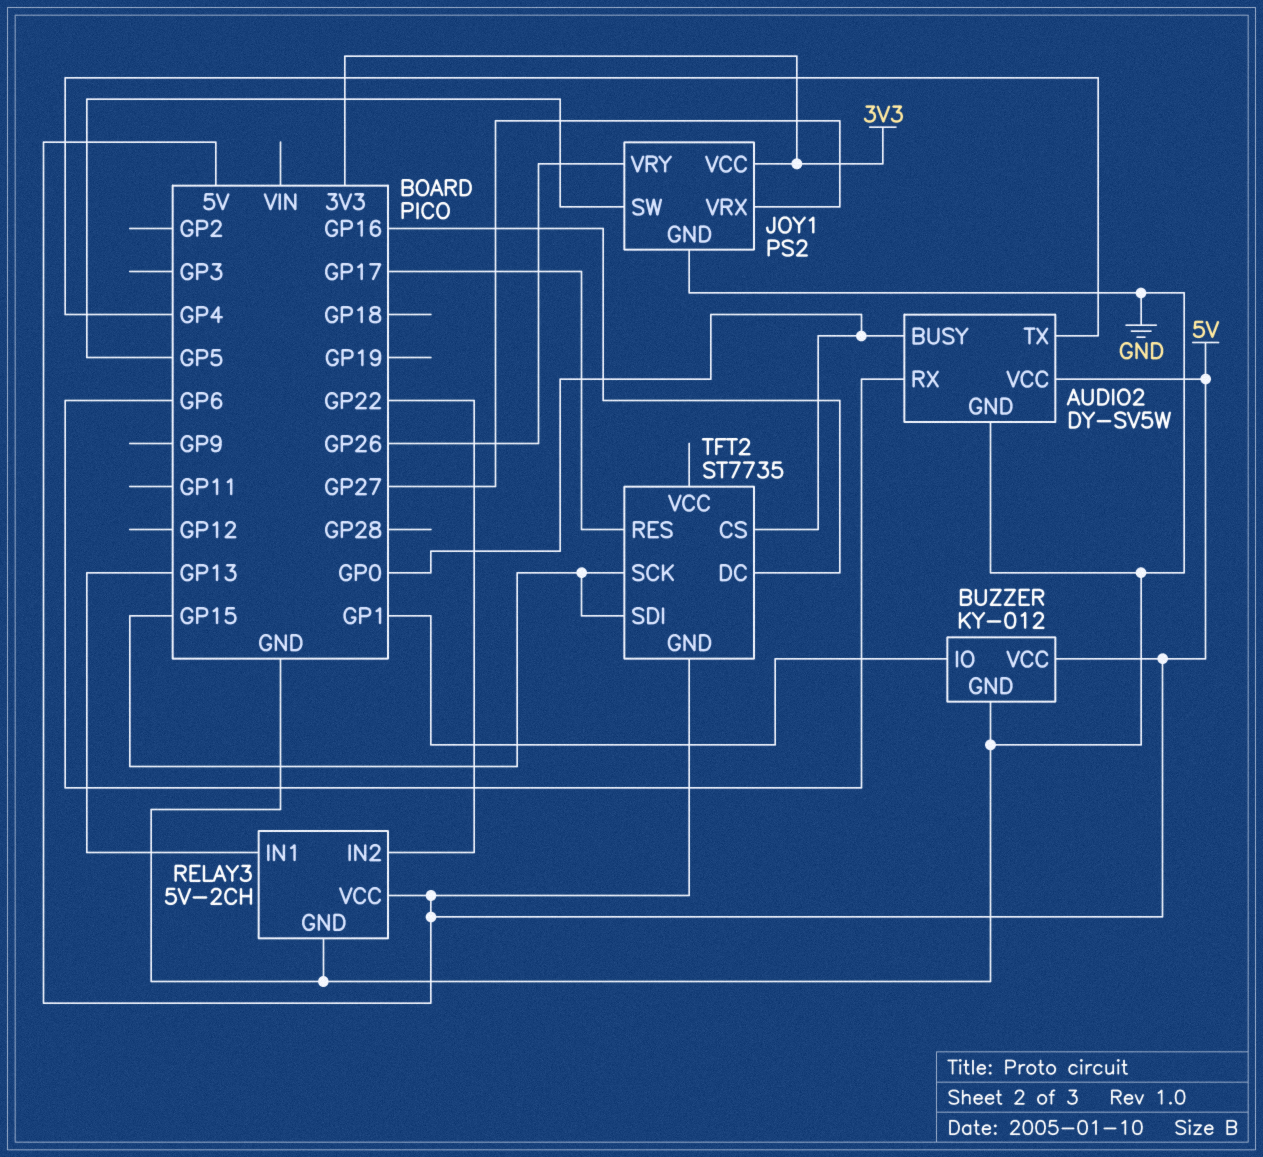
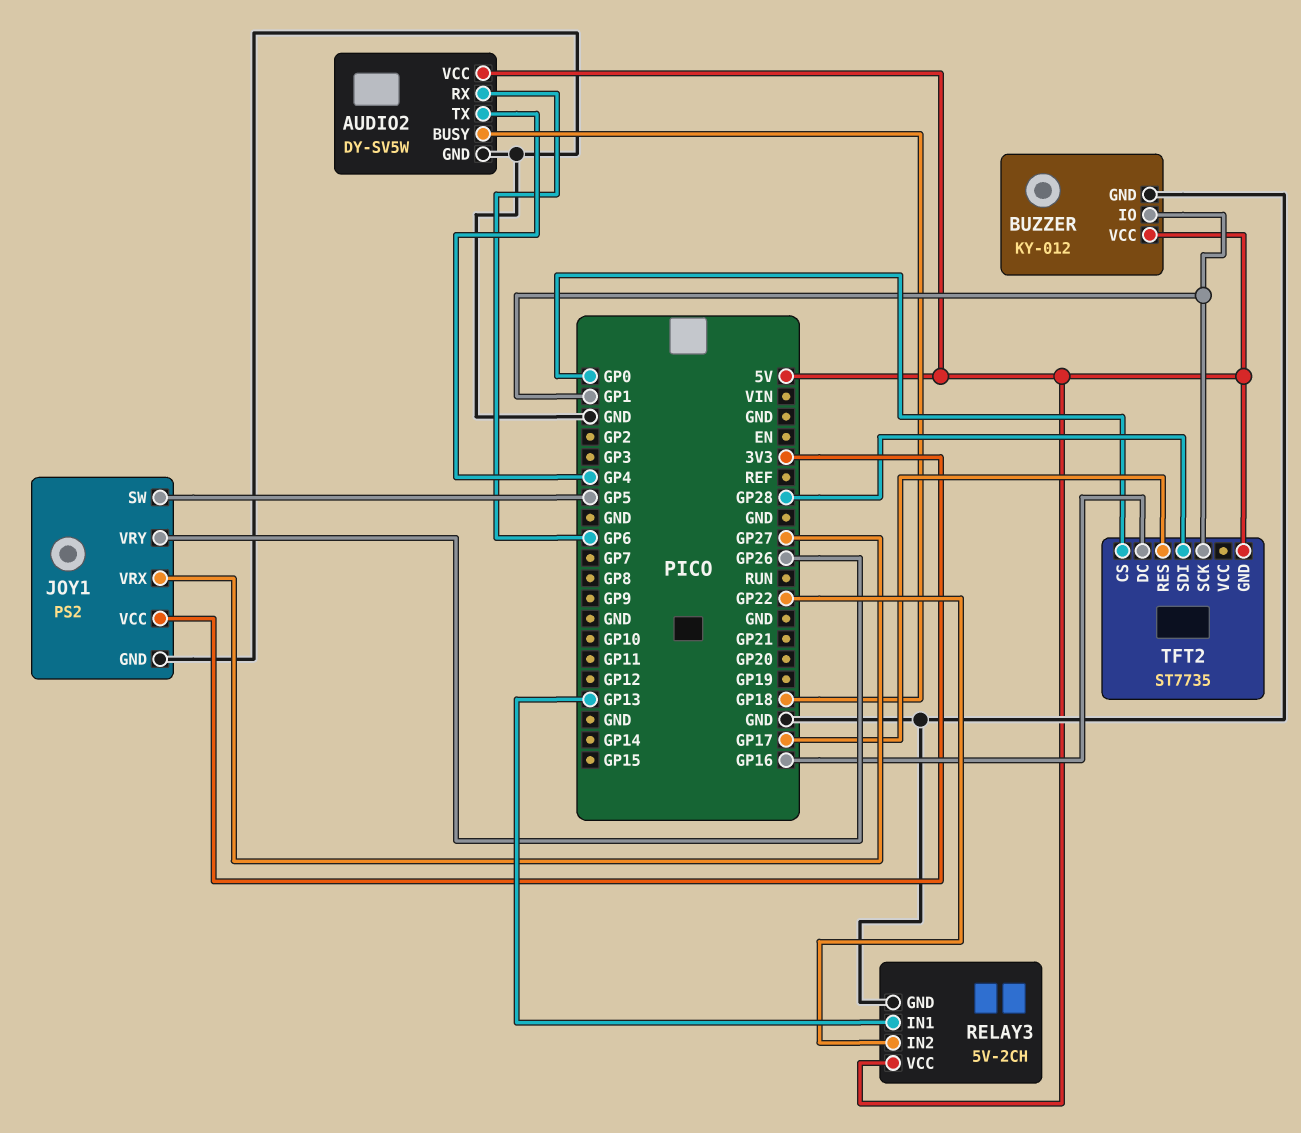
AUDIO2 pin BUSY: GP0 -> GP18
TFT2 pin SCK: GP15 -> GP1
TFT2 pin SDI: GP15 -> GP28

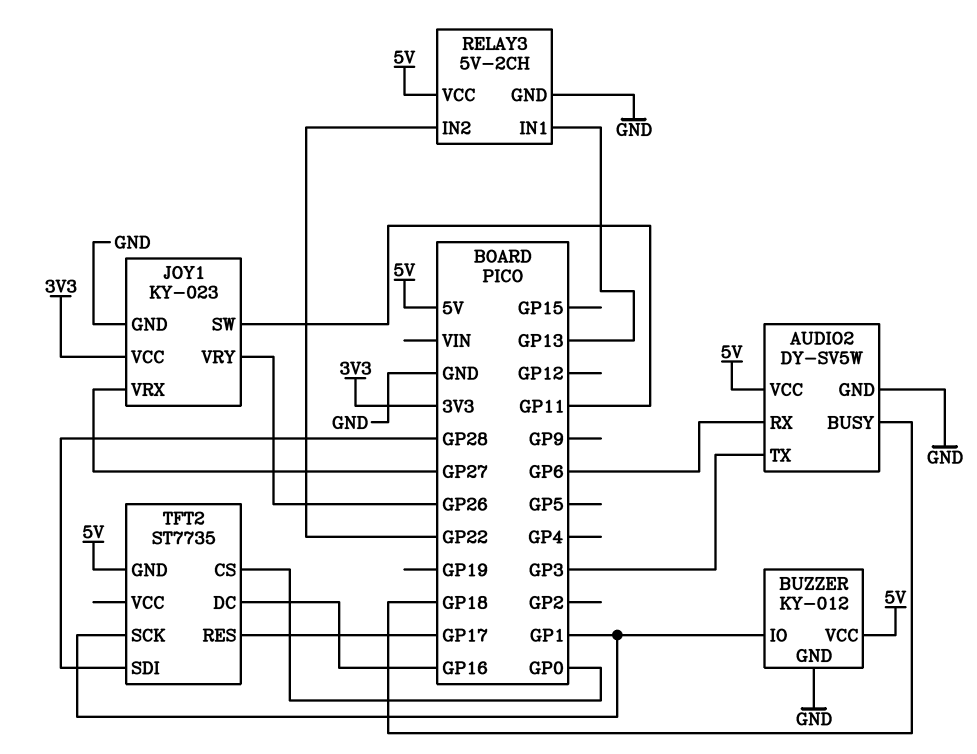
AUDIO2 pin TX: GP4 -> GP3
JOY1: PS2 -> KY-023
JOY1 pin SW: GP5 -> GP11

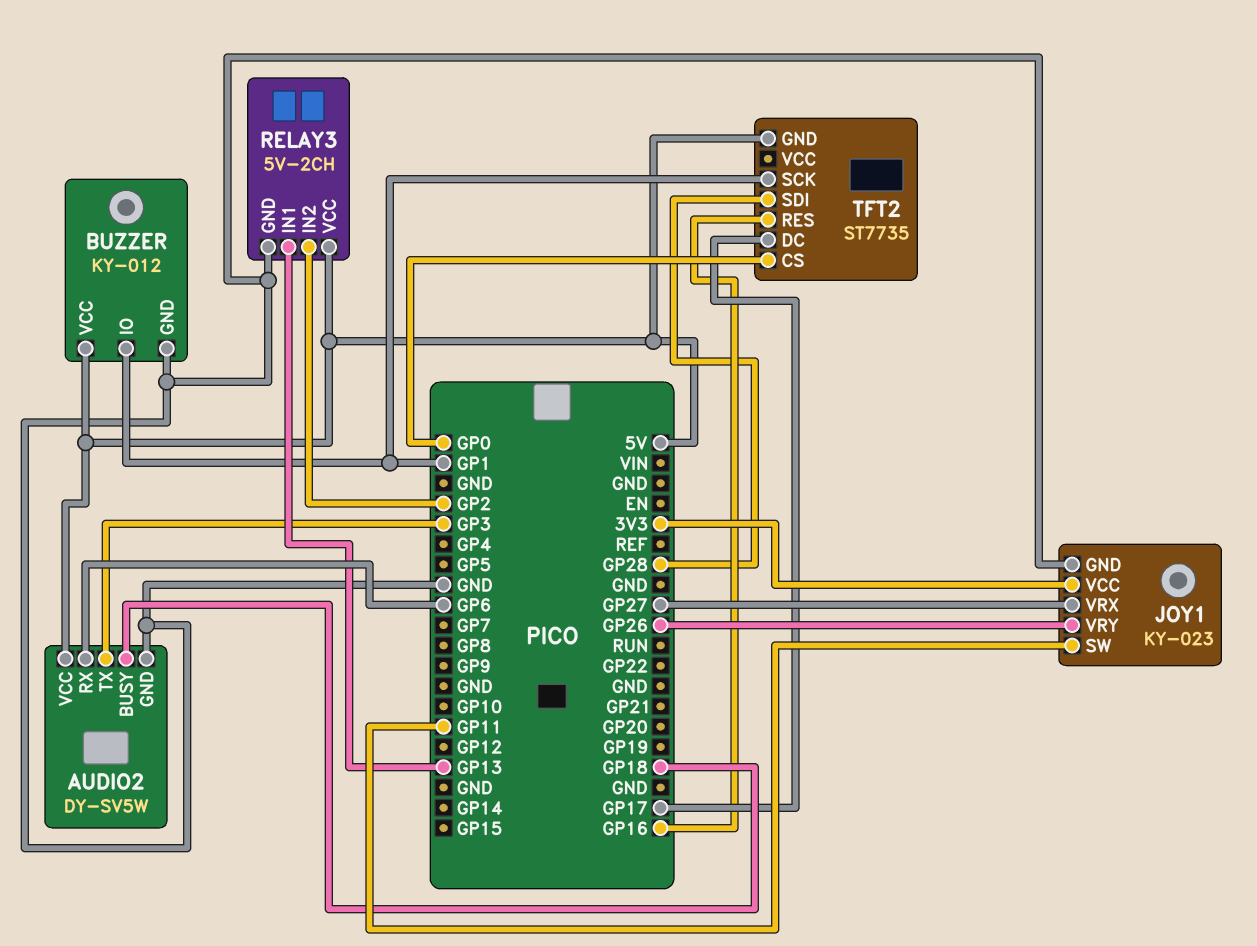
RELAY3 pin IN2: GP22 -> GP2
TFT2 pin DC: GP16 -> GP17
TFT2 pin RES: GP17 -> GP16

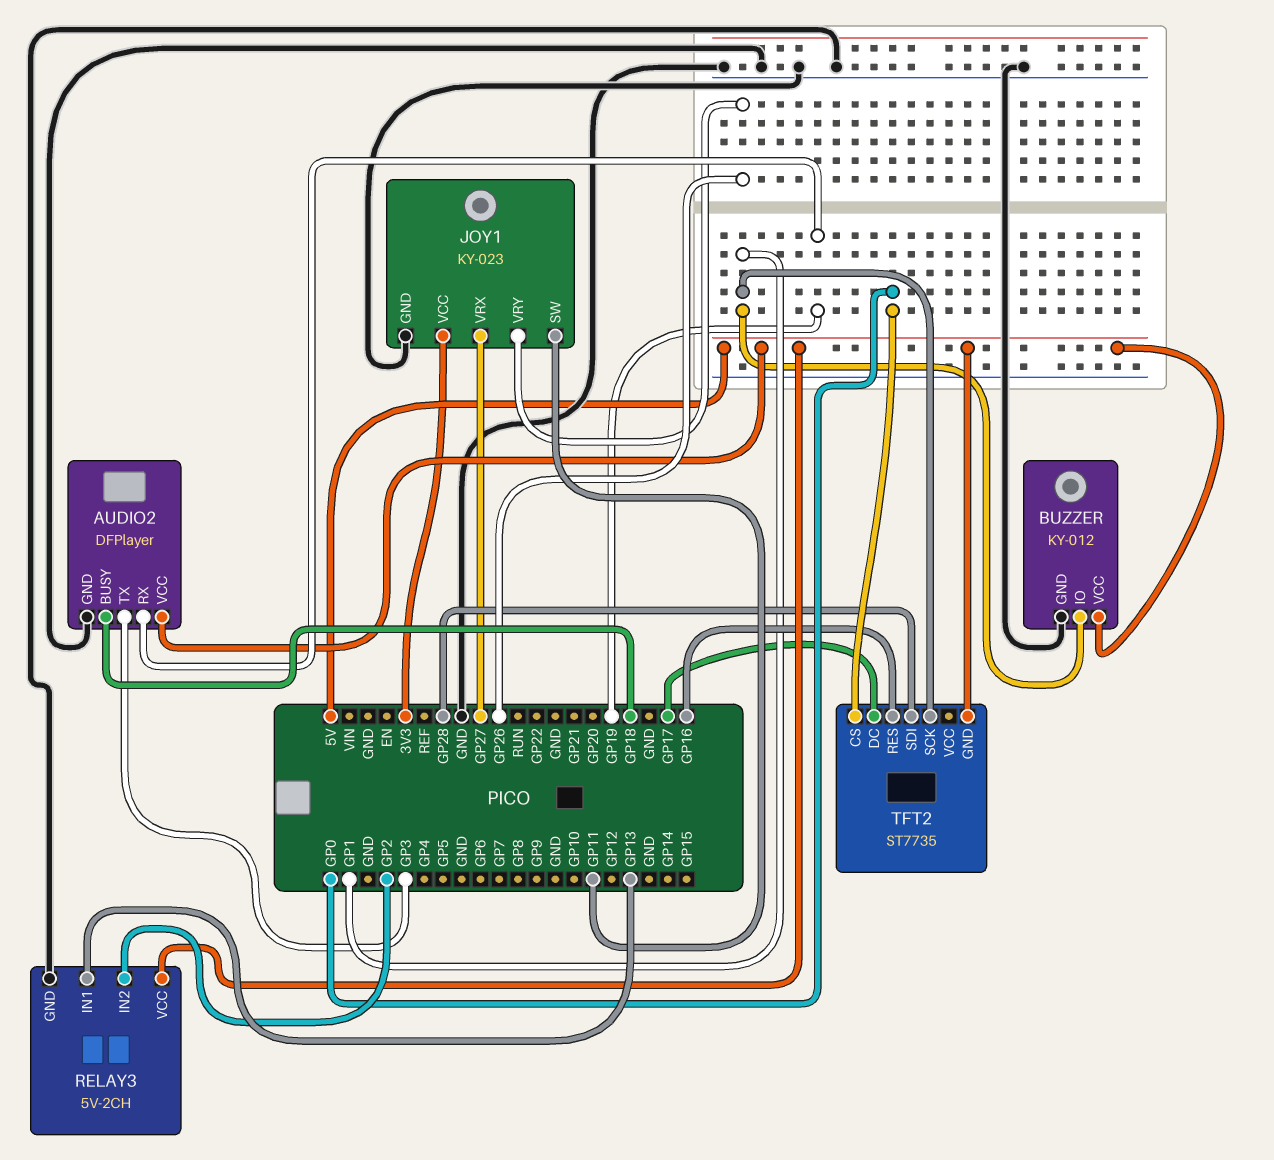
AUDIO2: DY-SV5W -> DFPlayer
AUDIO2 pin RX: GP6 -> GP19

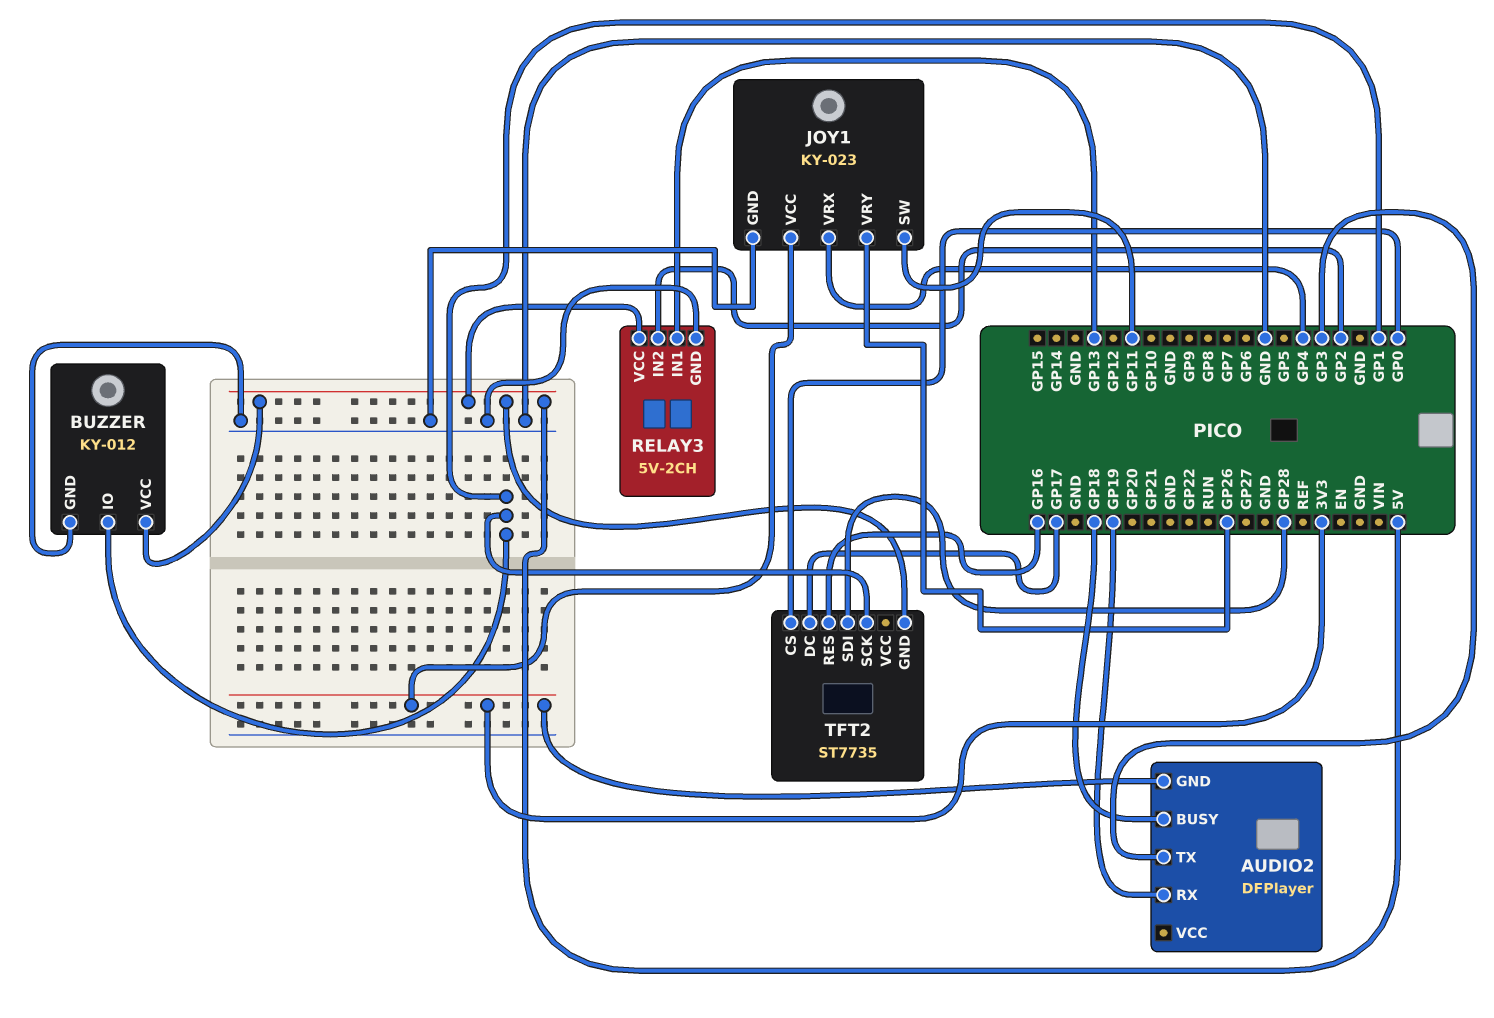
AUDIO2 pin GND: GND -> 3V3
AUDIO2 pin VCC: 5V -> none
JOY1 pin VRX: GP27 -> GP4

